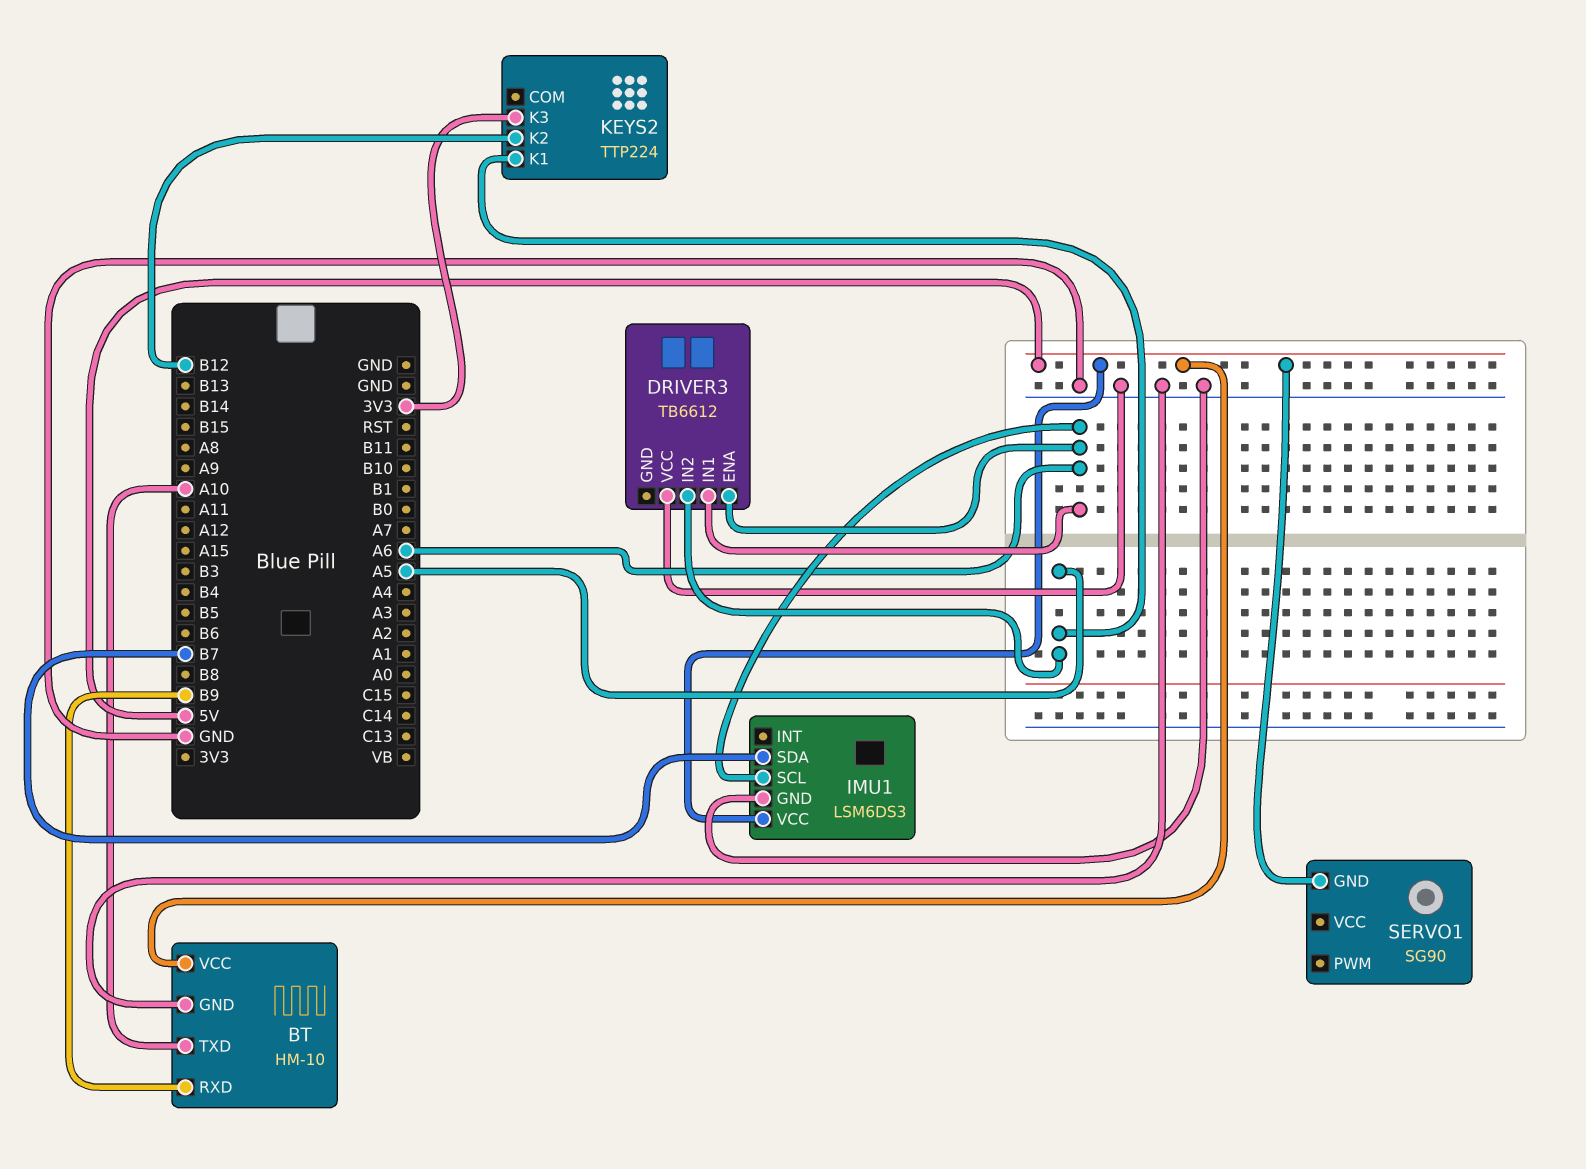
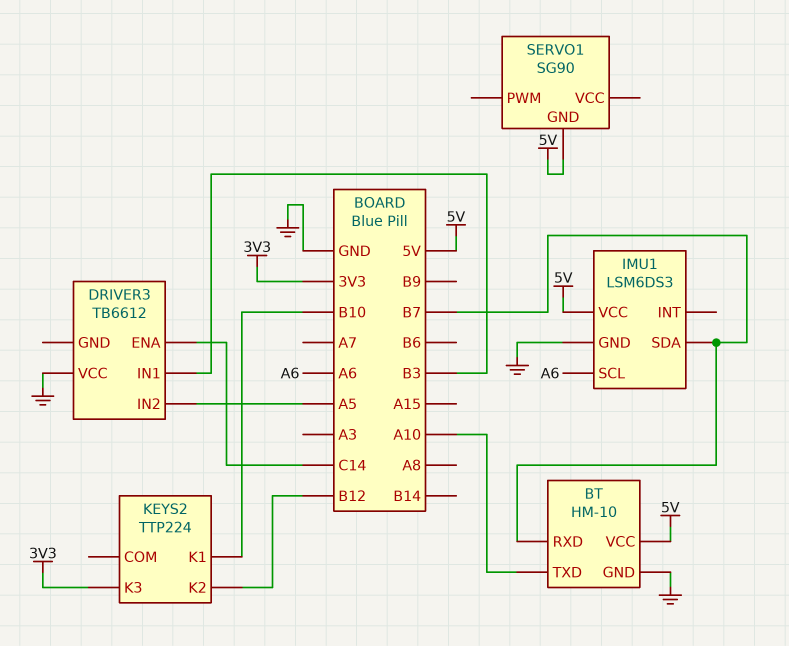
BT pin RXD: B9 -> B7
DRIVER3 pin ENA: A6 -> C14
DRIVER3 pin IN1: A6 -> B3
KEYS2 pin K1: A5 -> B10

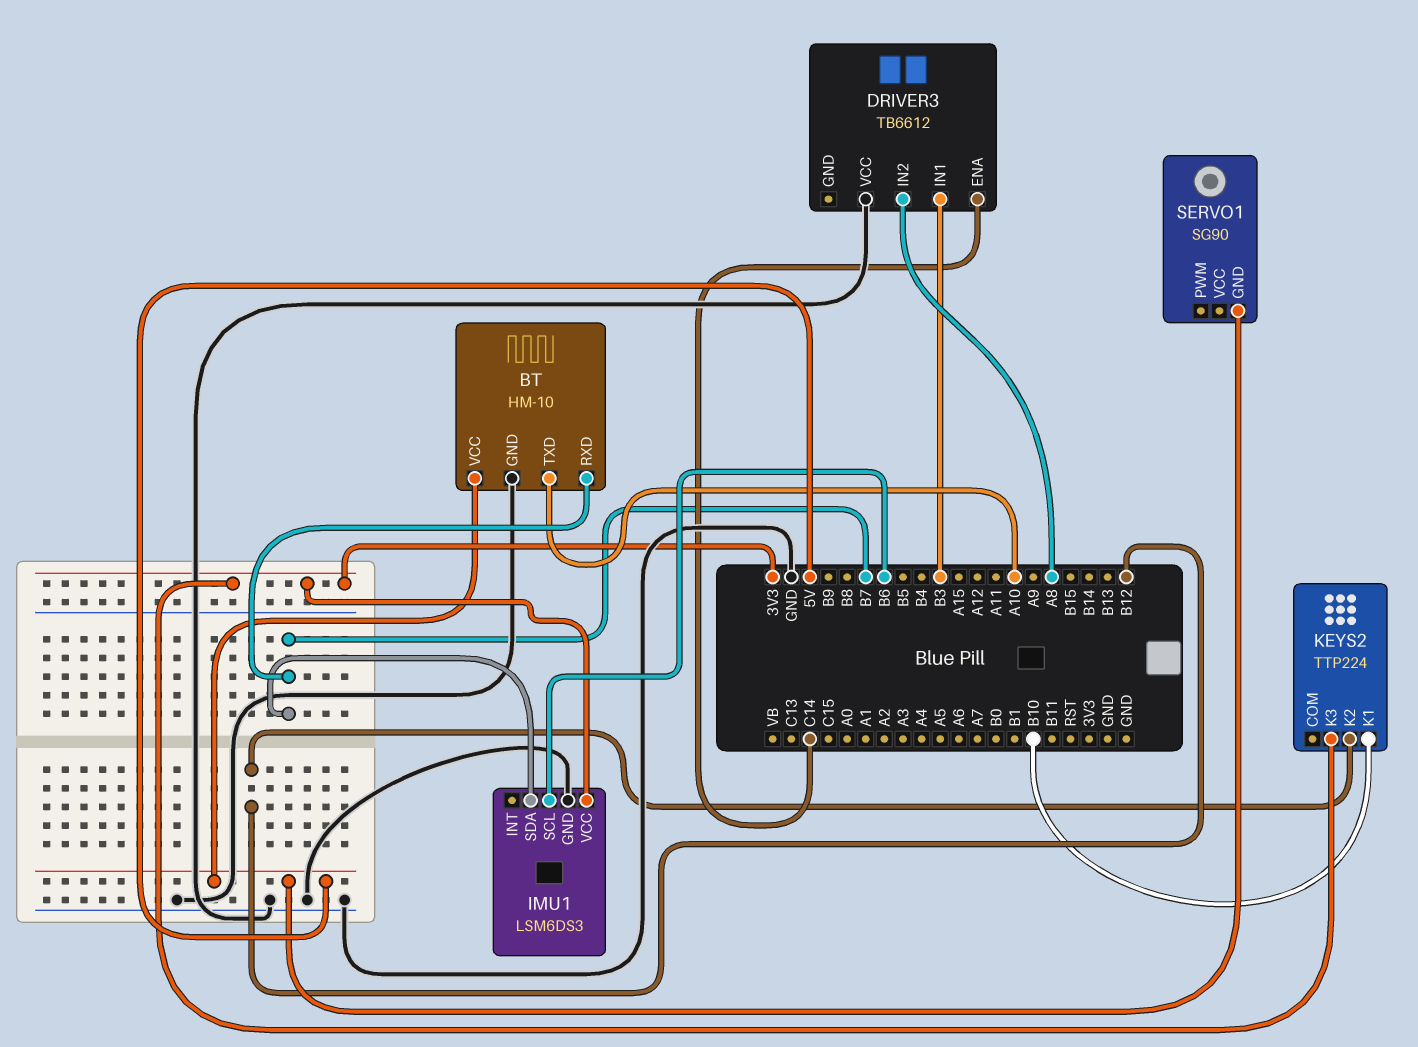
DRIVER3 pin IN2: A5 -> A8
IMU1 pin SCL: A6 -> B6
IMU1 pin VCC: 5V -> 3V3

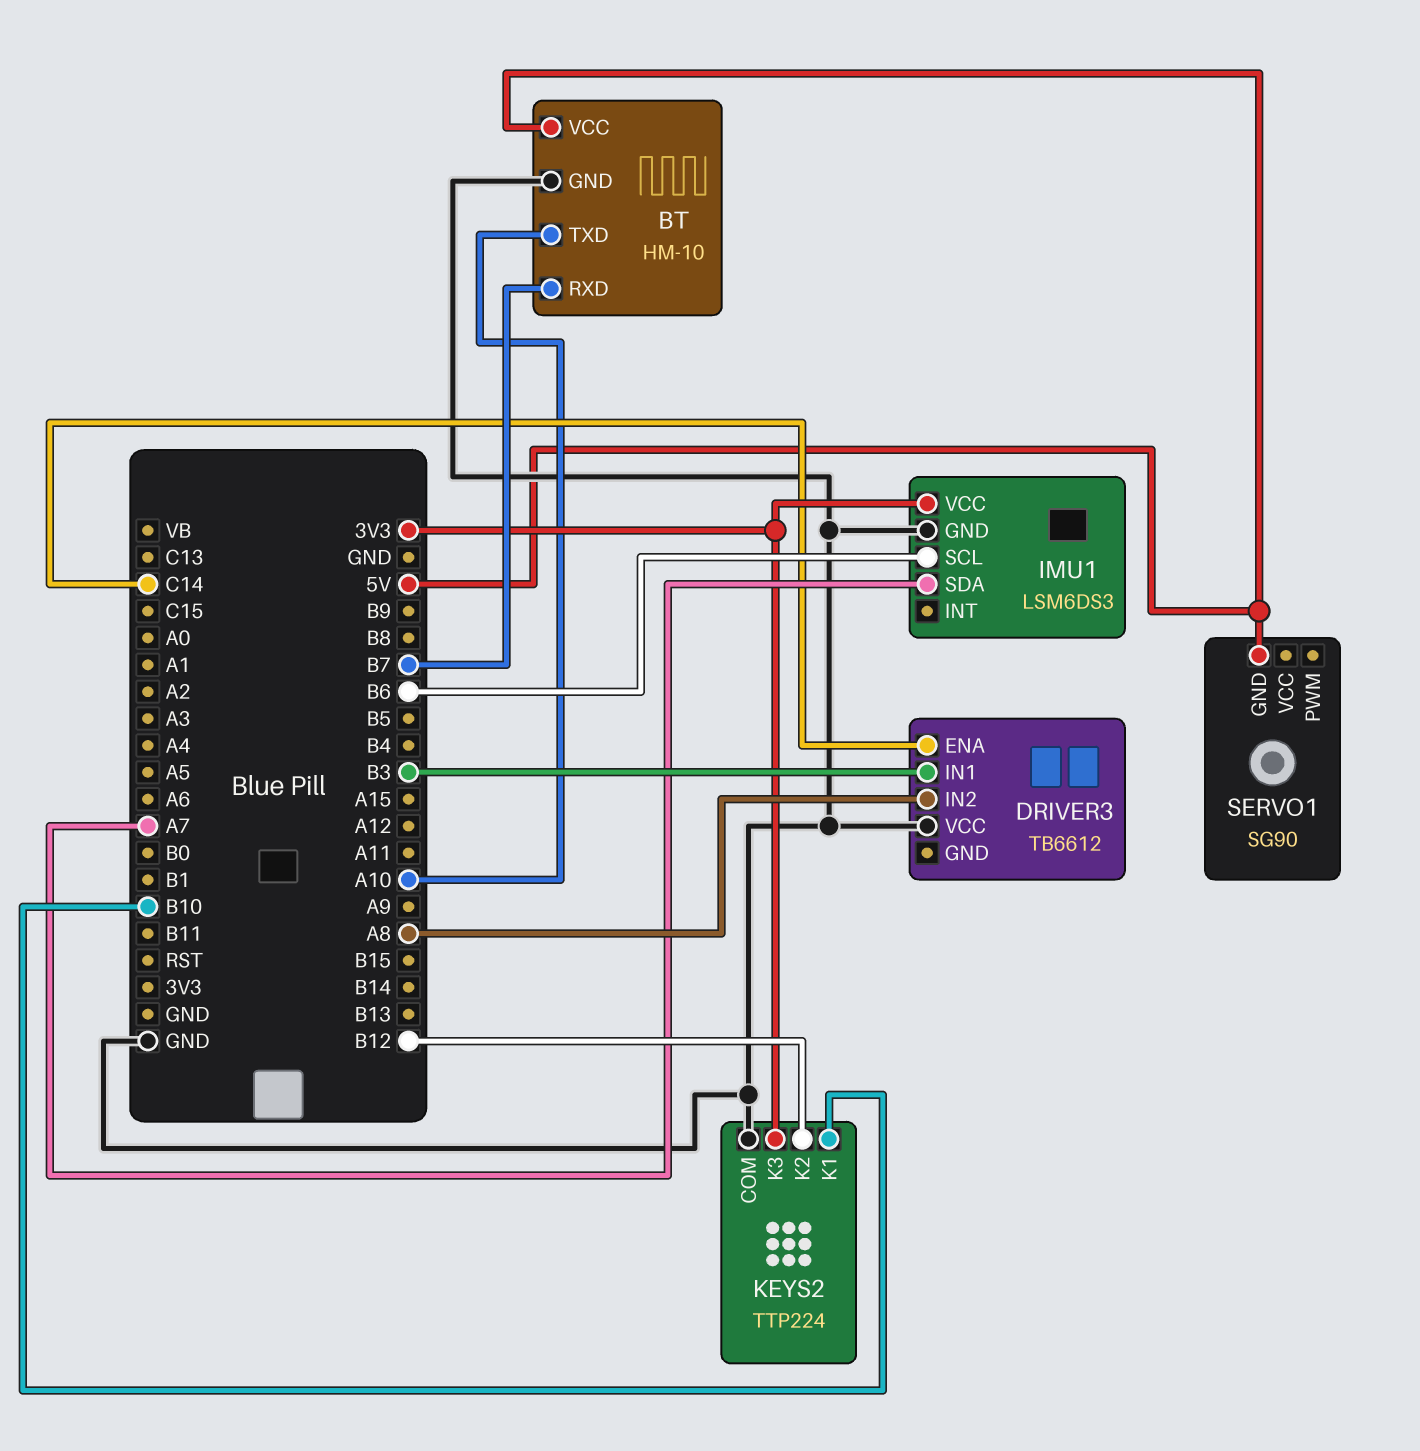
IMU1 pin SDA: B7 -> A7
KEYS2 pin COM: none -> GND

